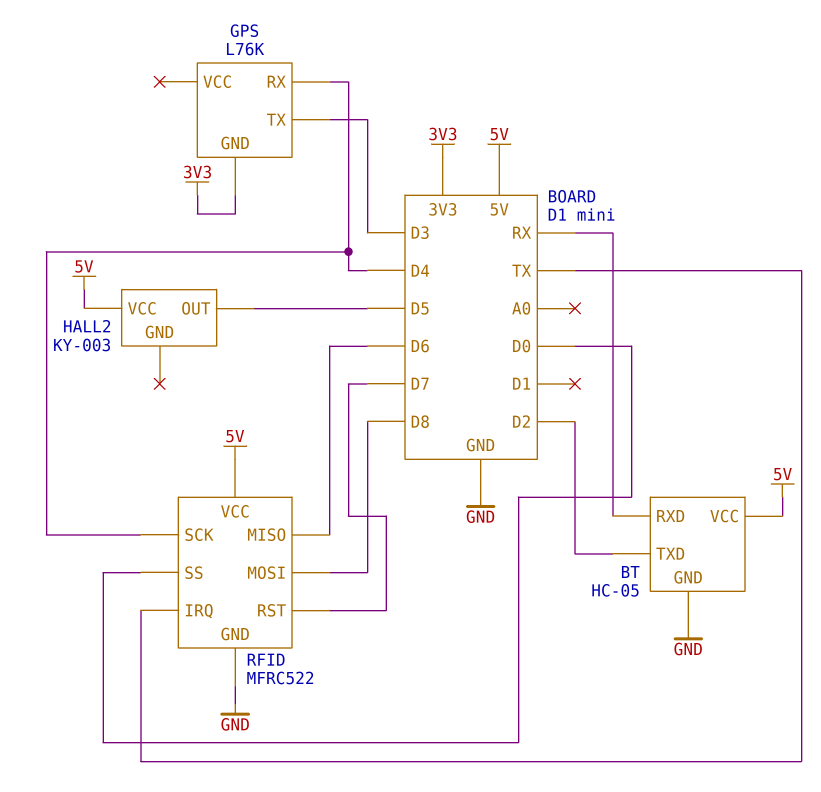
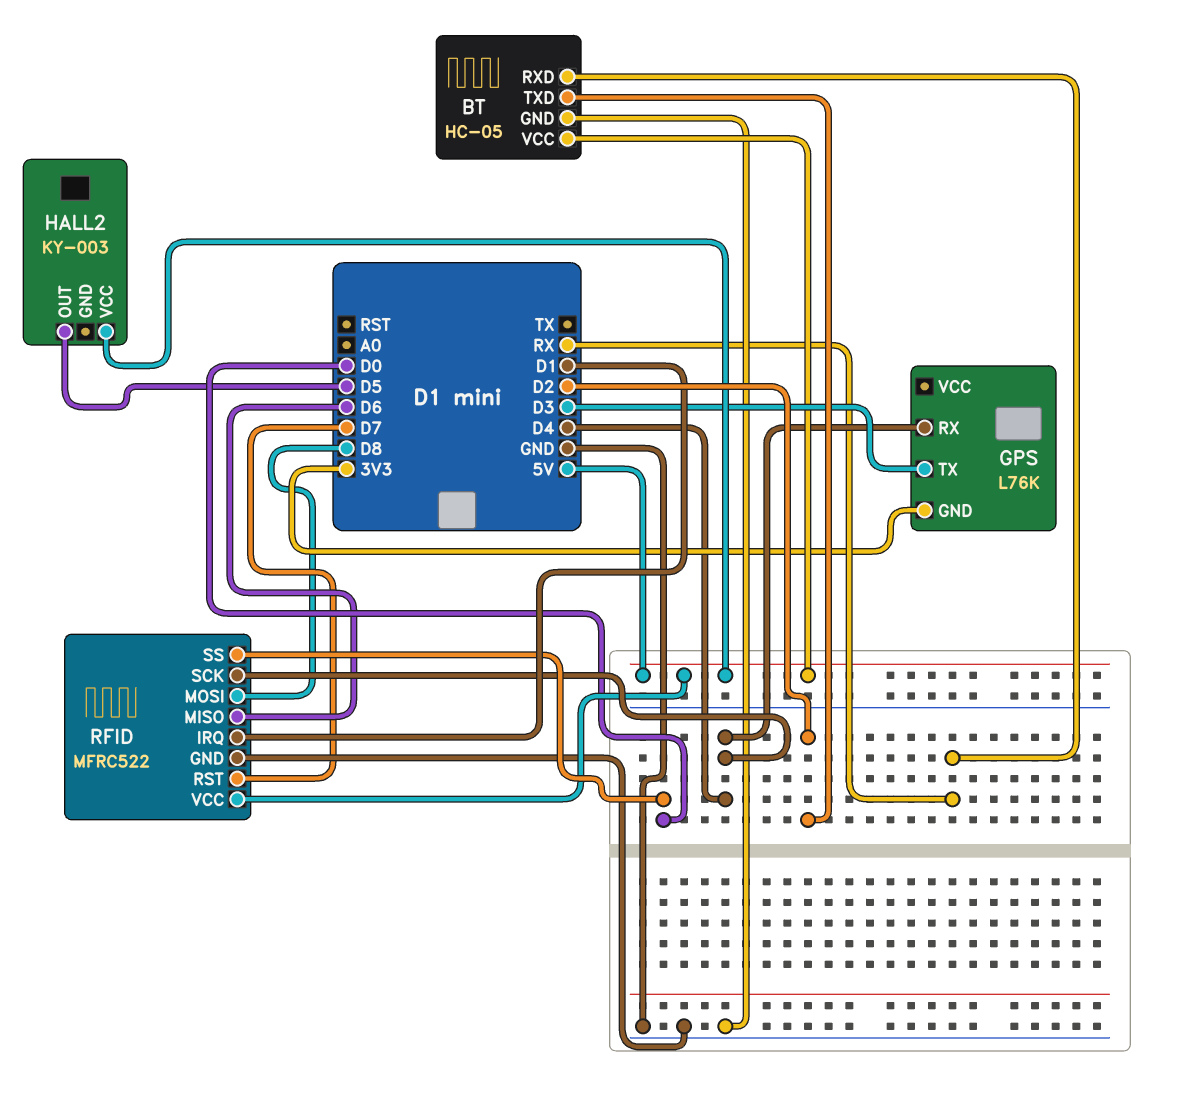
RFID pin IRQ: TX -> D1

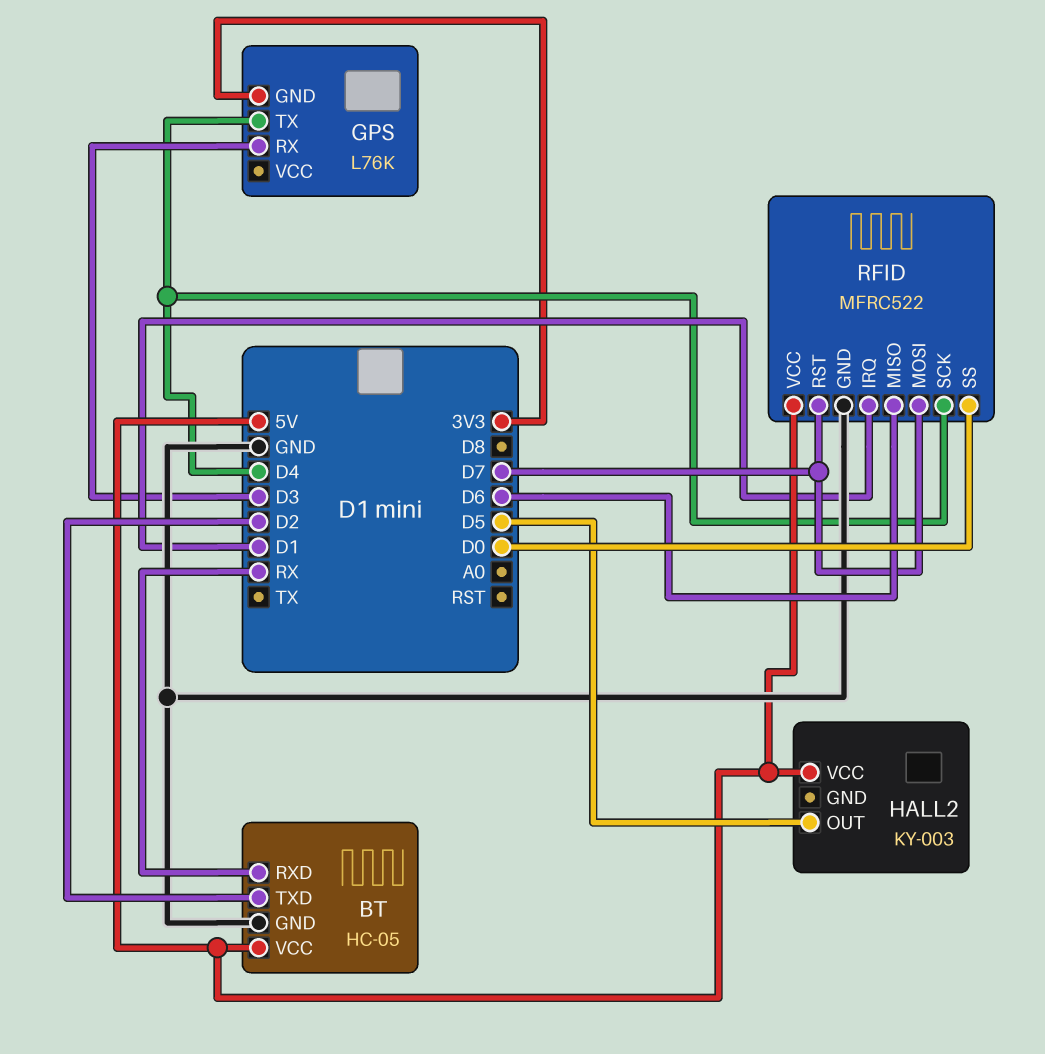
GPS pin RX: D4 -> D3
GPS pin TX: D3 -> D4
RFID pin MOSI: D8 -> D7

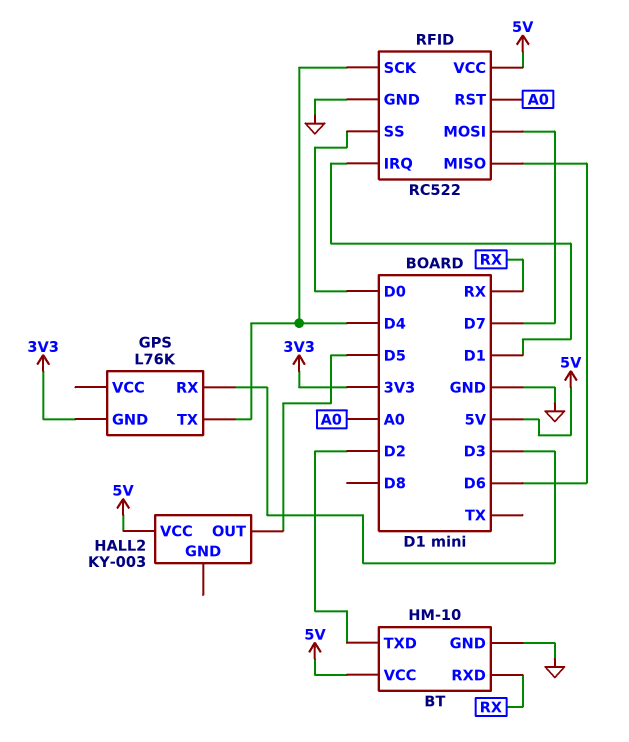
BT: HC-05 -> HM-10
RFID: MFRC522 -> RC522
RFID pin RST: D7 -> A0

